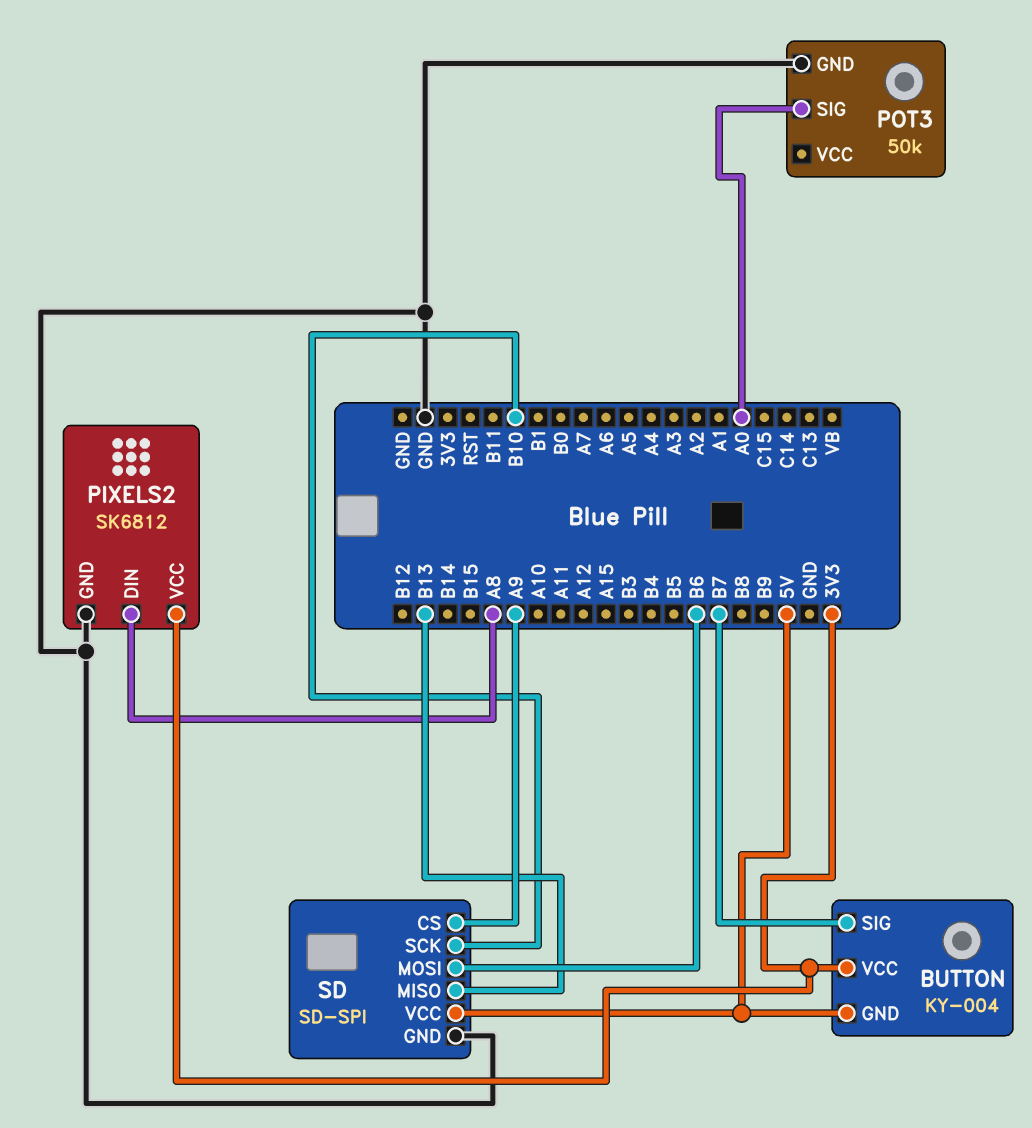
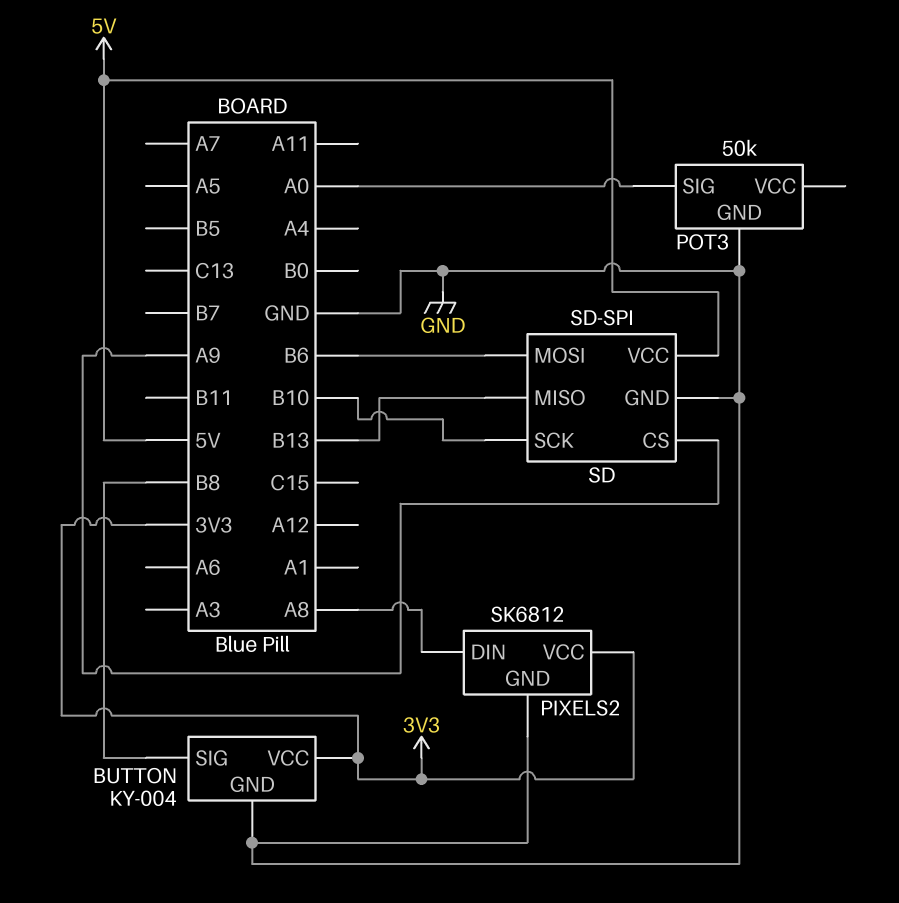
BUTTON pin GND: 5V -> GND
BUTTON pin SIG: B7 -> B8

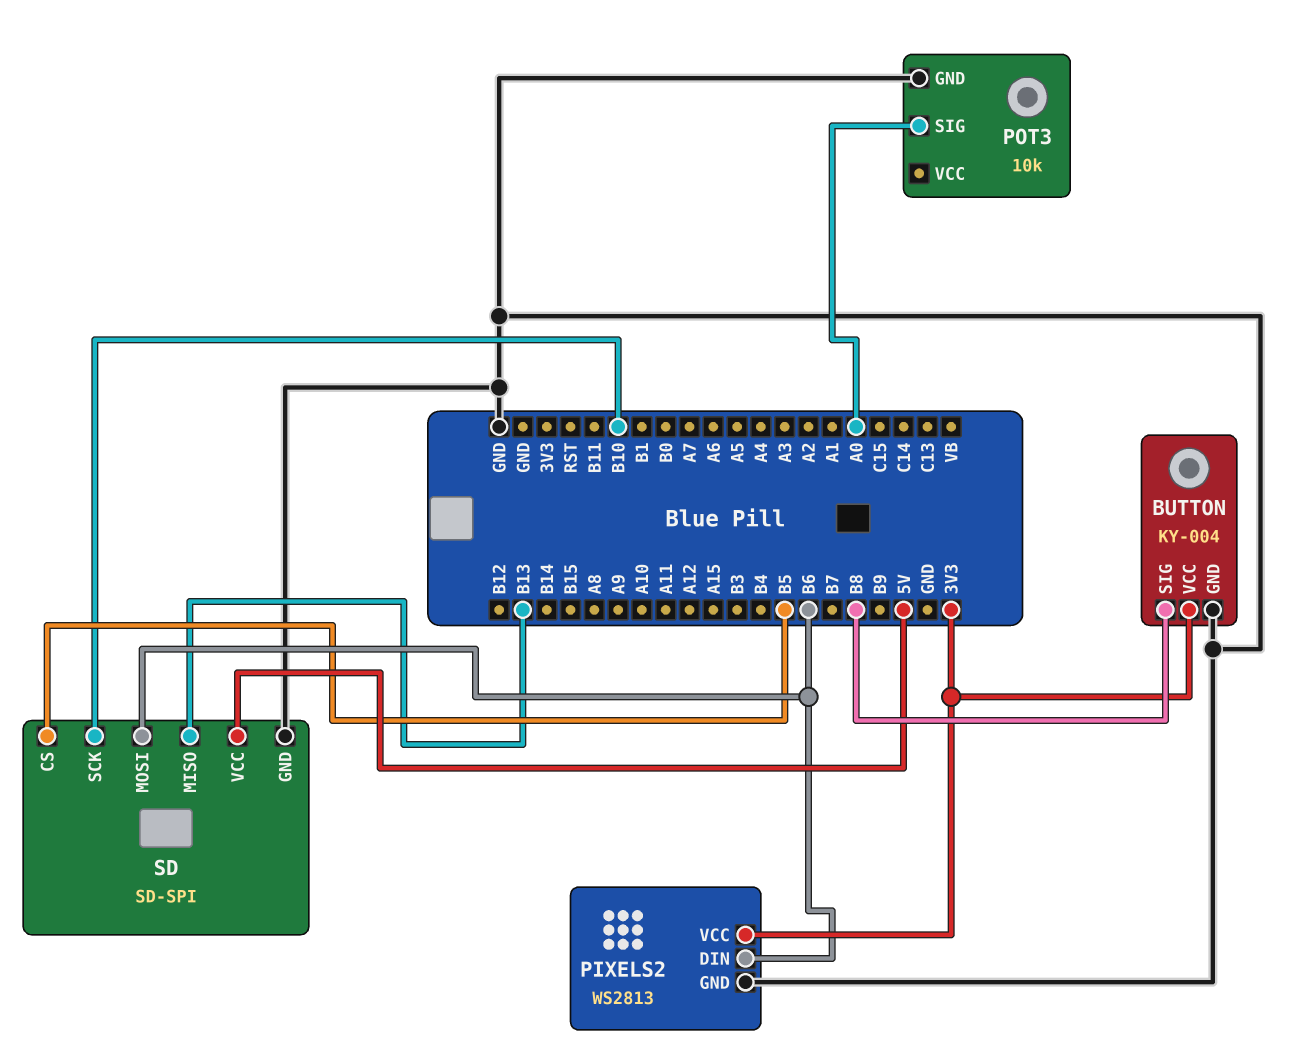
PIXELS2: SK6812 -> WS2813
PIXELS2 pin DIN: A8 -> B6
POT3: 50k -> 10k
SD pin CS: A9 -> B5

